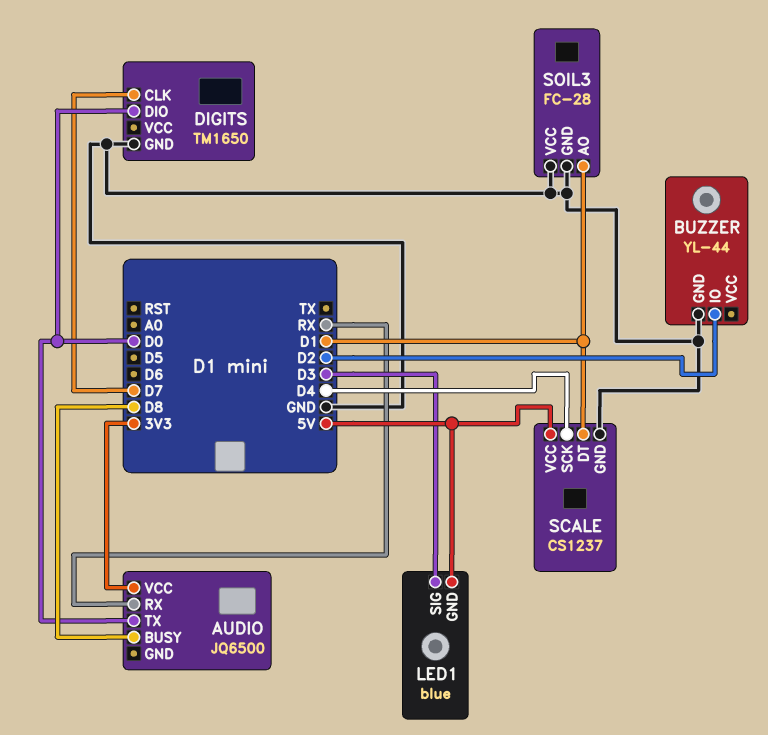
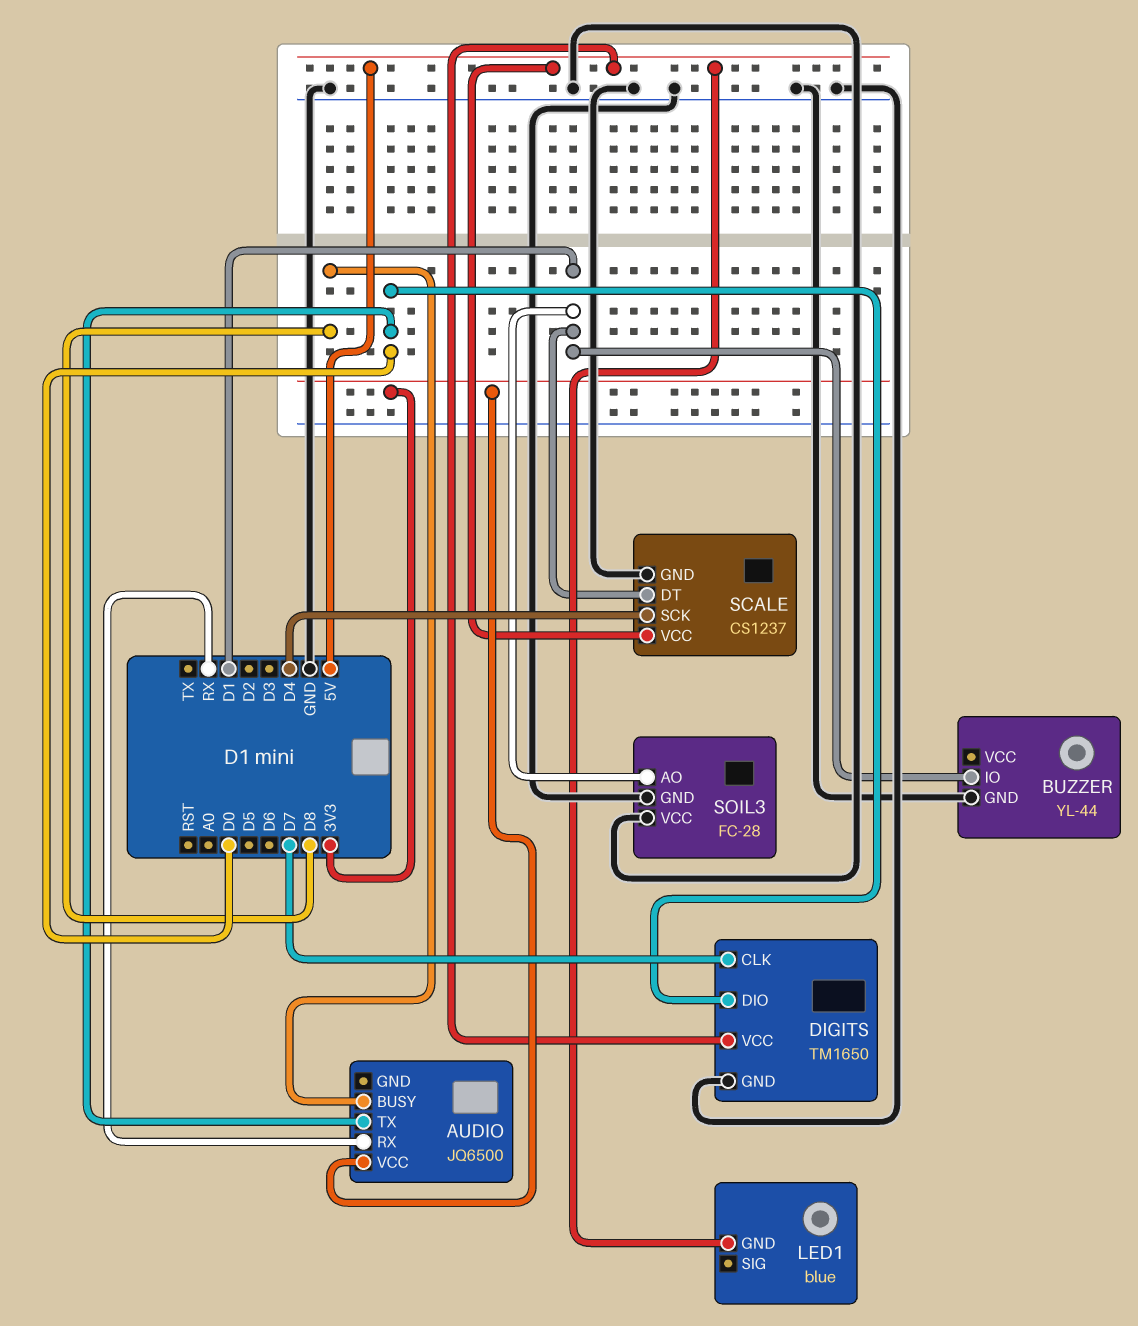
BUZZER pin IO: D2 -> D1
DIGITS pin VCC: none -> 5V
LED1 pin SIG: D3 -> none

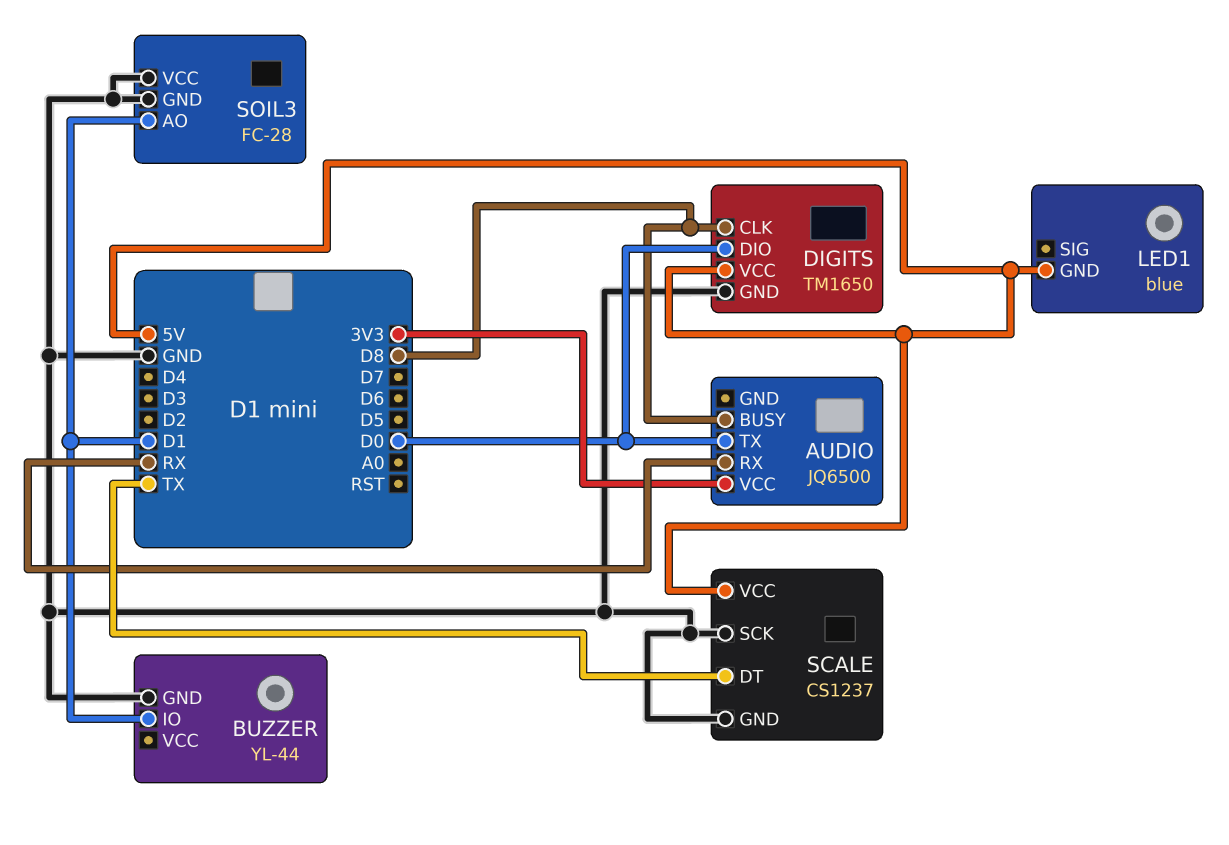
DIGITS pin CLK: D7 -> D8
SCALE pin DT: D1 -> TX
SCALE pin SCK: D4 -> GND

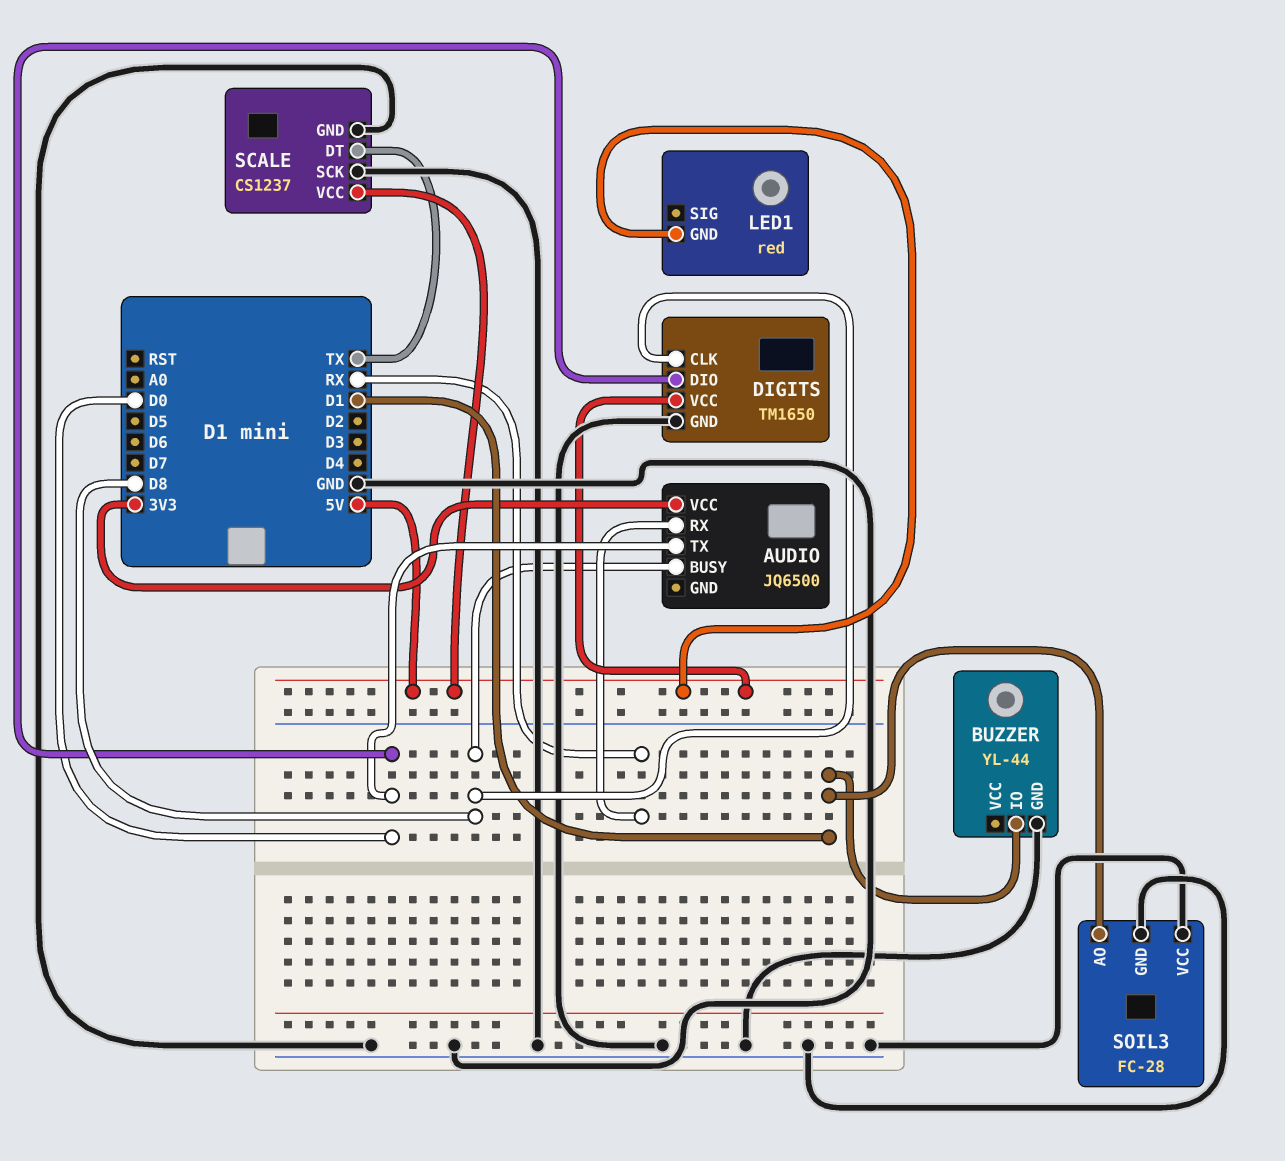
LED1: blue -> red

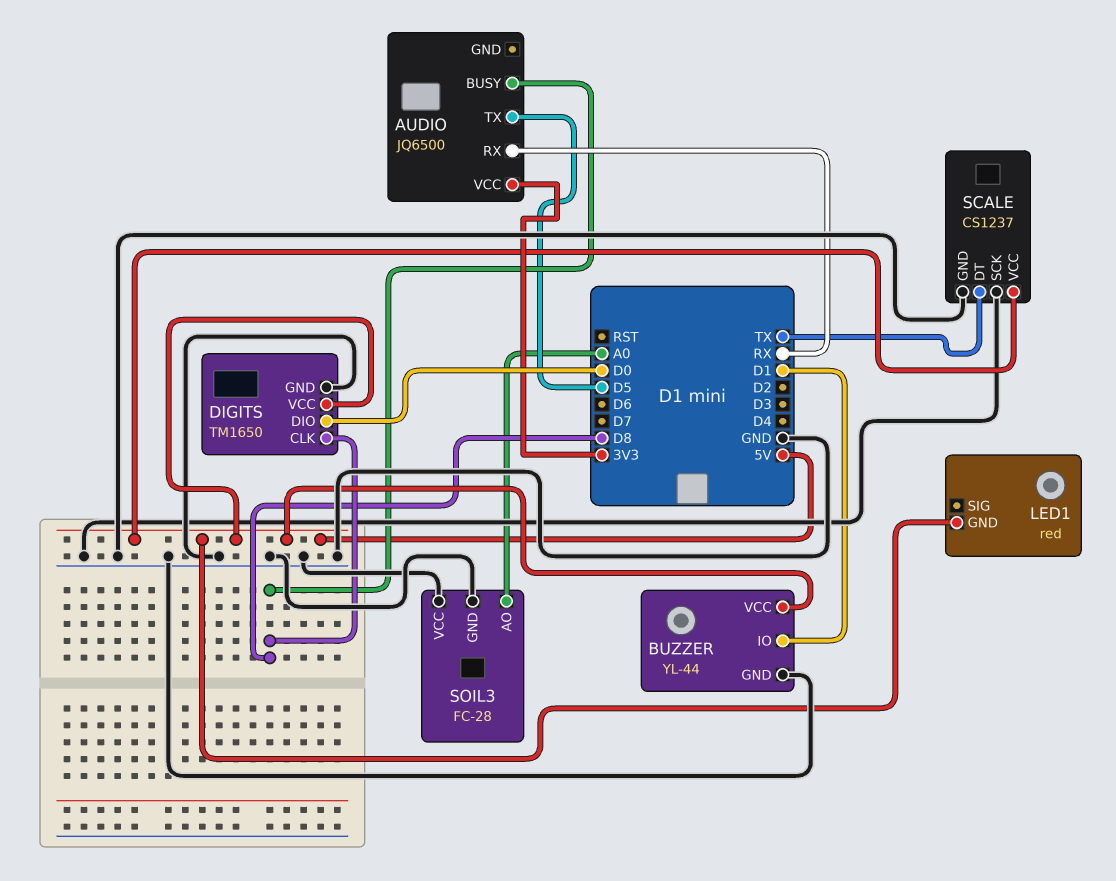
AUDIO pin TX: D0 -> D5
BUZZER pin VCC: none -> 5V
SOIL3 pin AO: D1 -> A0

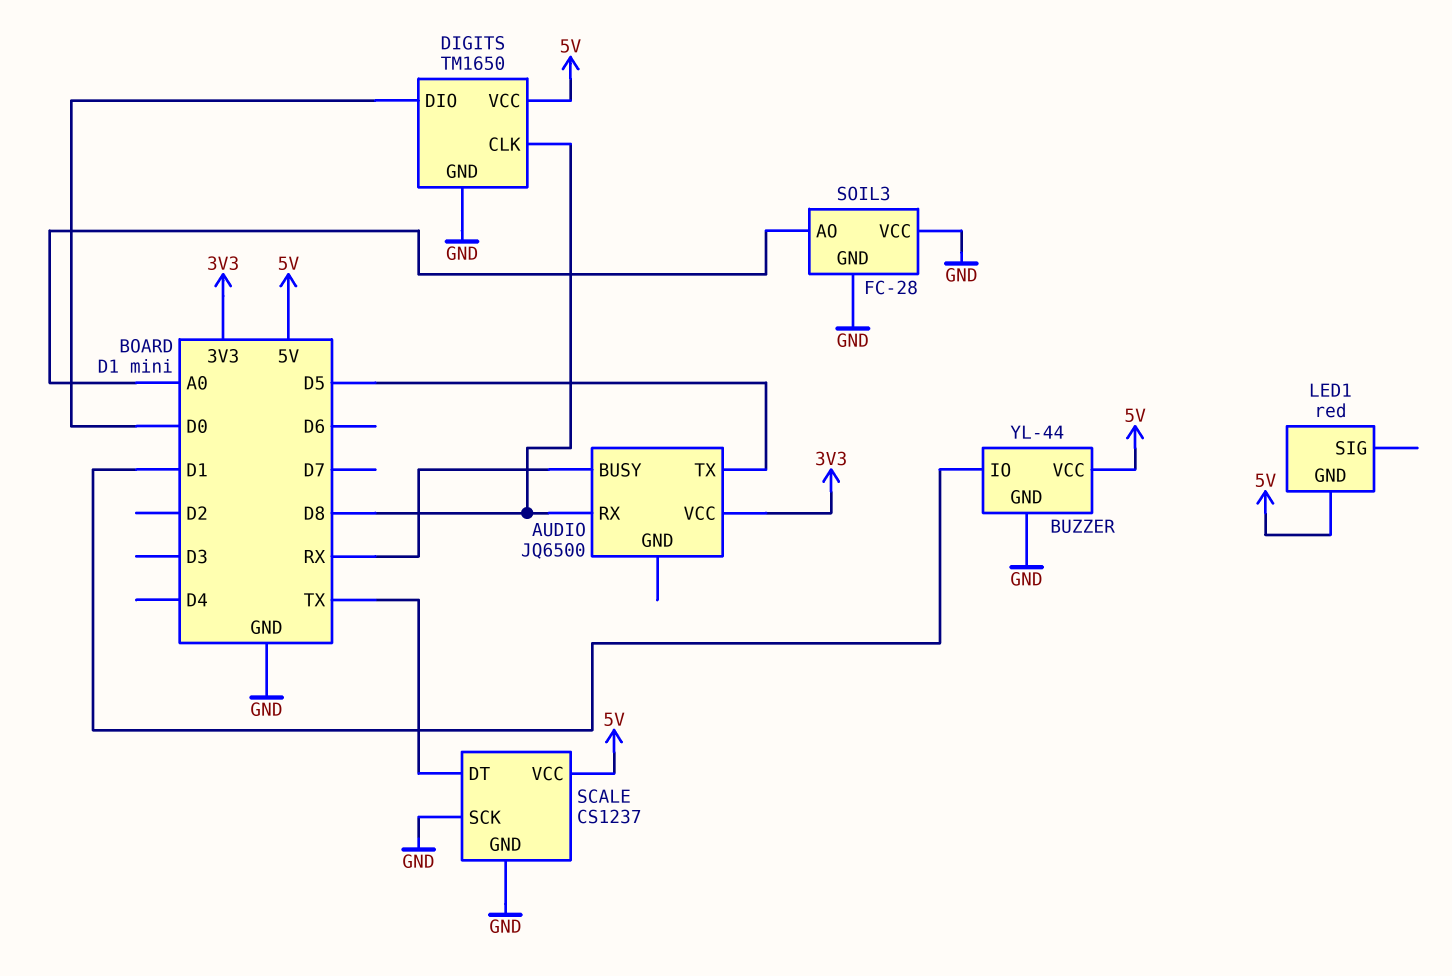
AUDIO pin BUSY: D8 -> RX
AUDIO pin RX: RX -> D8

